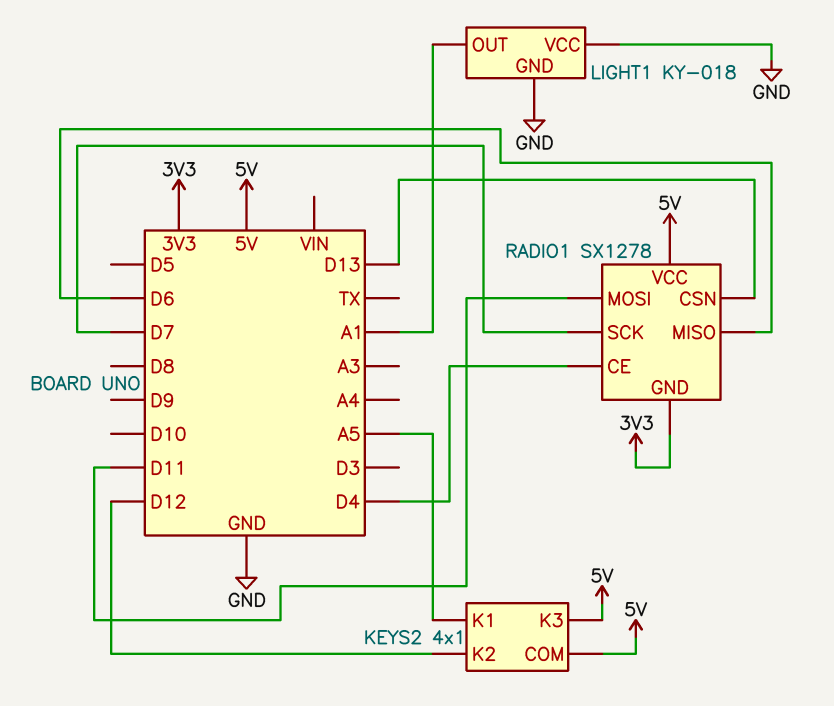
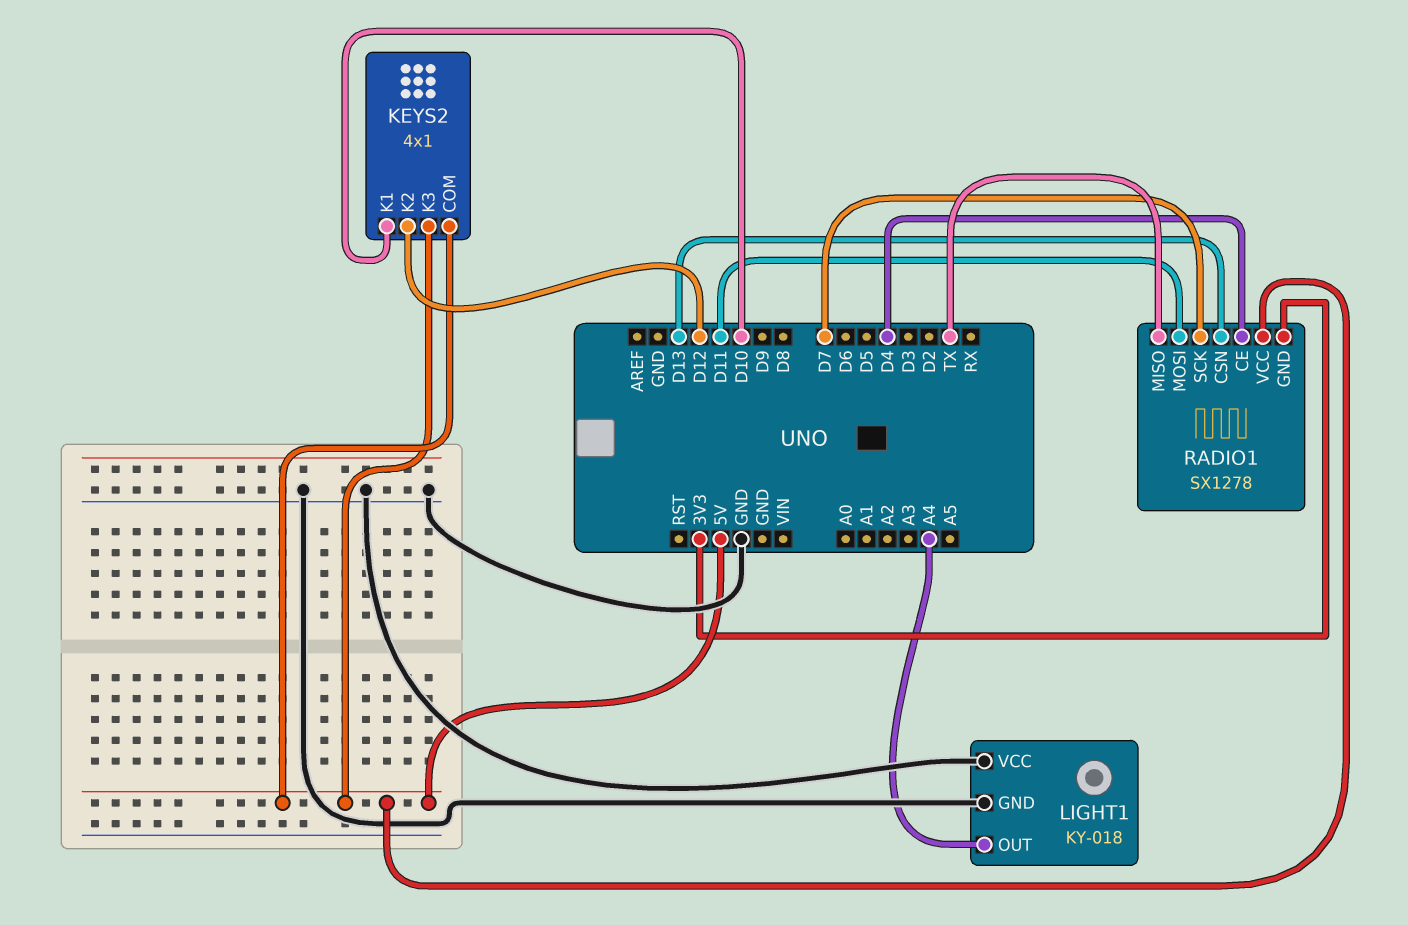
KEYS2 pin K1: A5 -> D10
LIGHT1 pin OUT: A1 -> A4
RADIO1 pin MISO: D6 -> TX

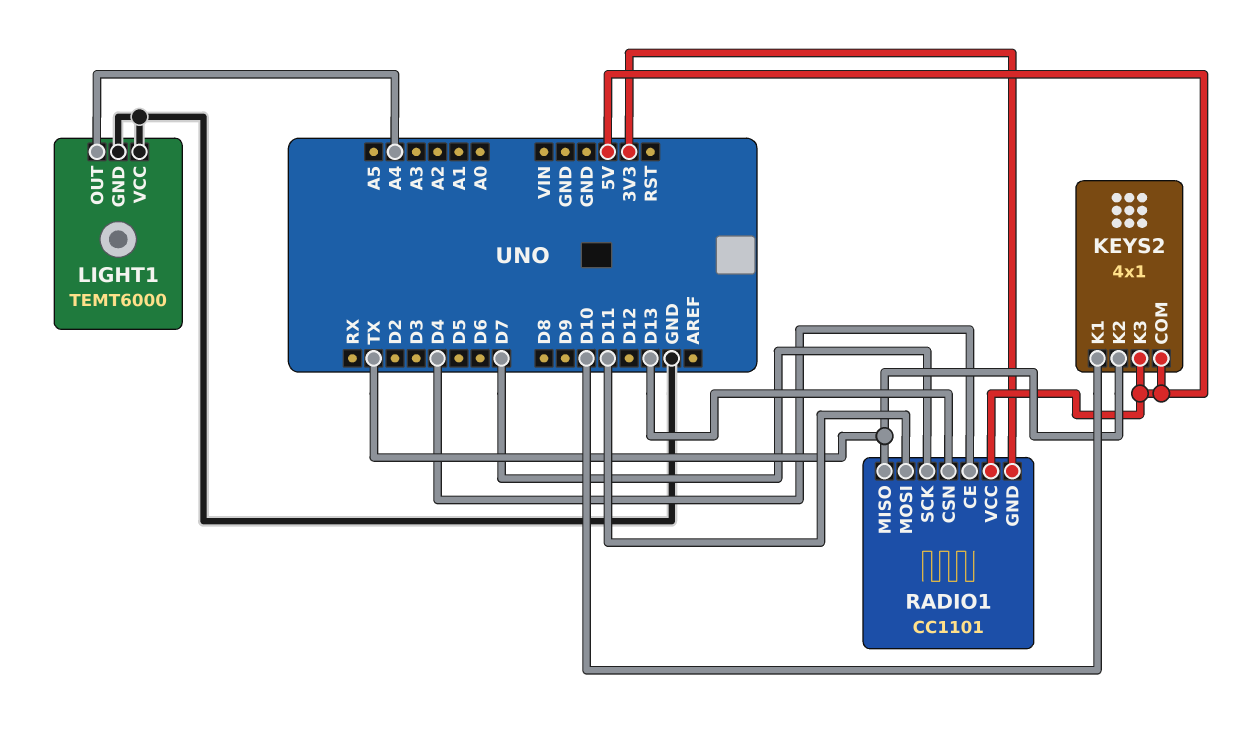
KEYS2 pin K2: D12 -> TX
LIGHT1: KY-018 -> TEMT6000
RADIO1: SX1278 -> CC1101

